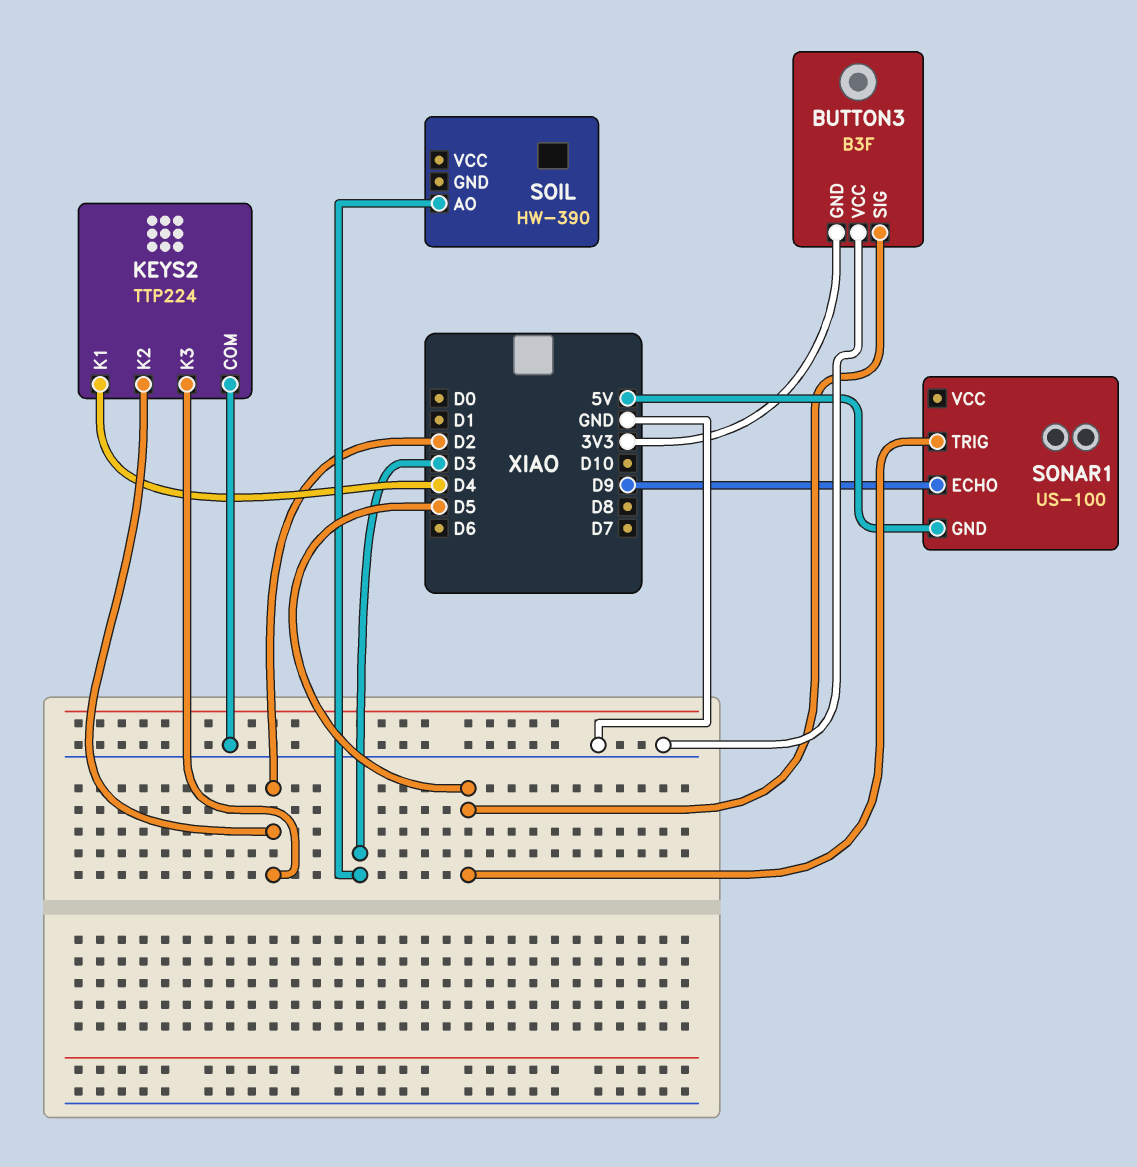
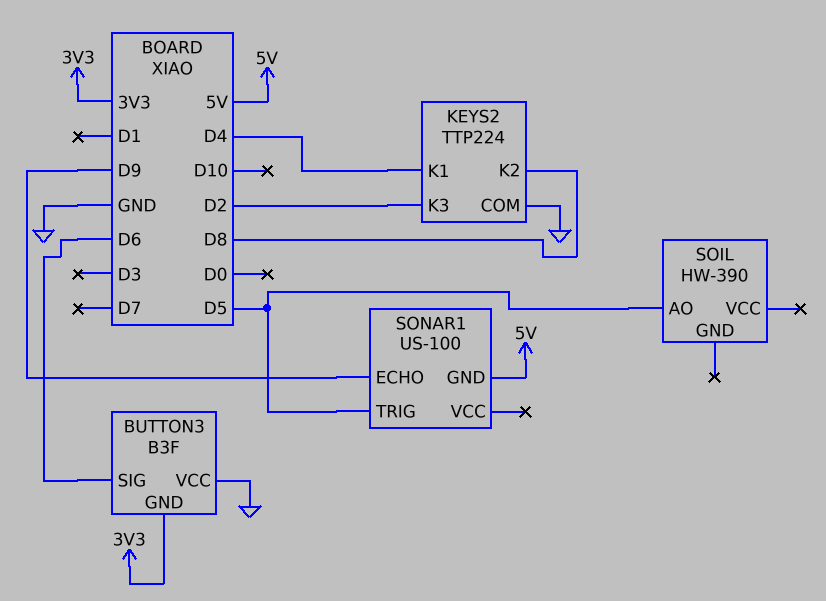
BUTTON3 pin SIG: D5 -> D6
KEYS2 pin K2: D2 -> D8
SOIL pin AO: D3 -> D5

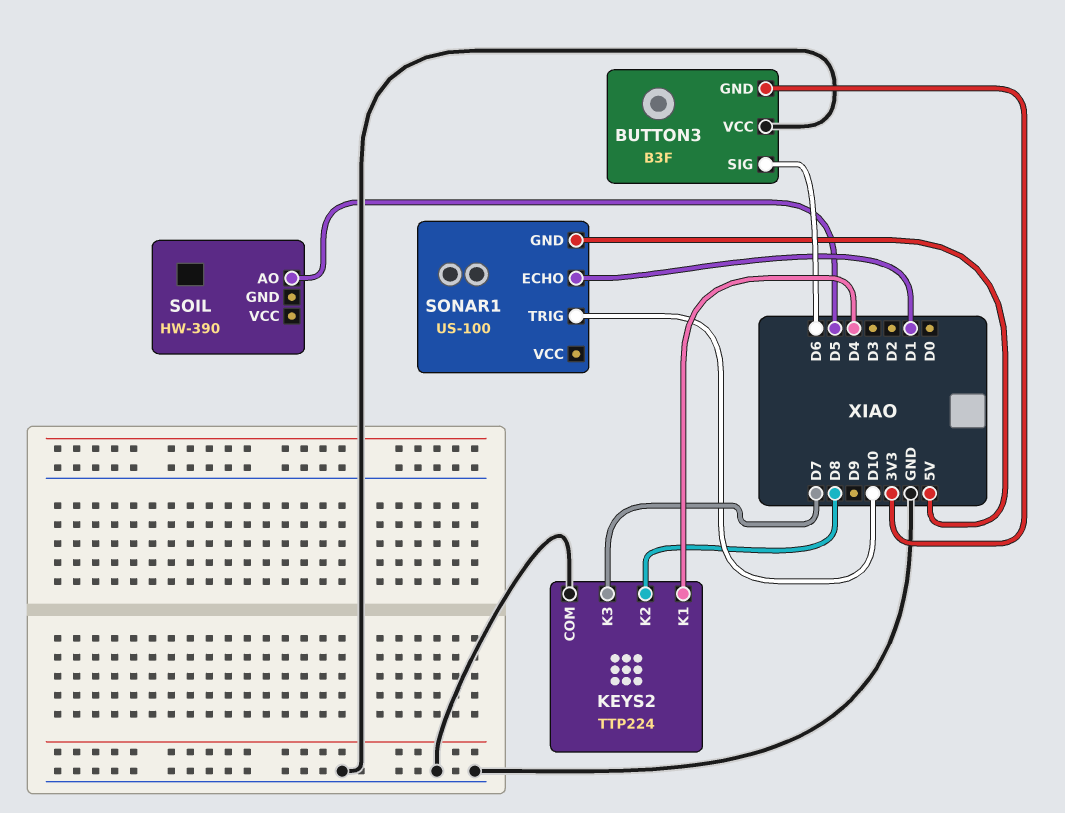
KEYS2 pin K3: D2 -> D7
SONAR1 pin ECHO: D9 -> D1
SONAR1 pin TRIG: D5 -> D10

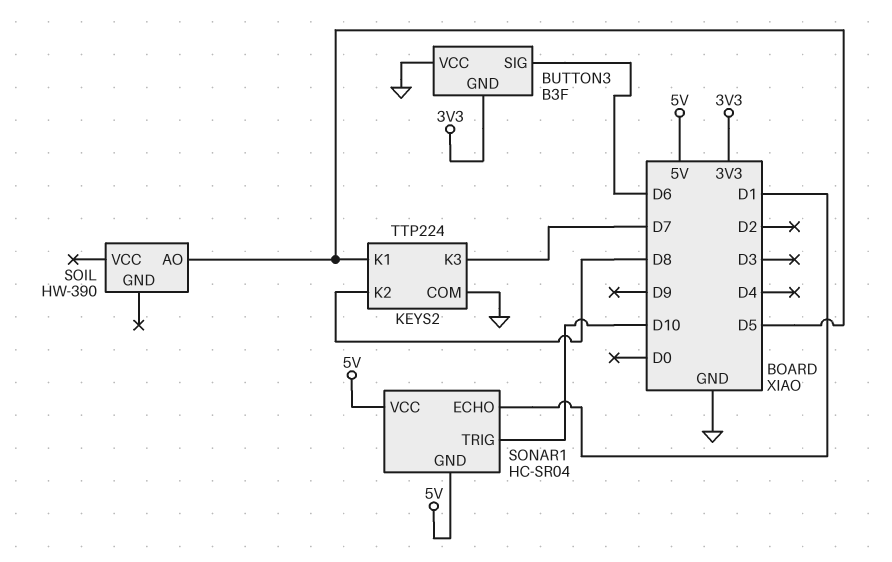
KEYS2 pin K1: D4 -> D5
SONAR1: US-100 -> HC-SR04
SONAR1 pin VCC: none -> 5V

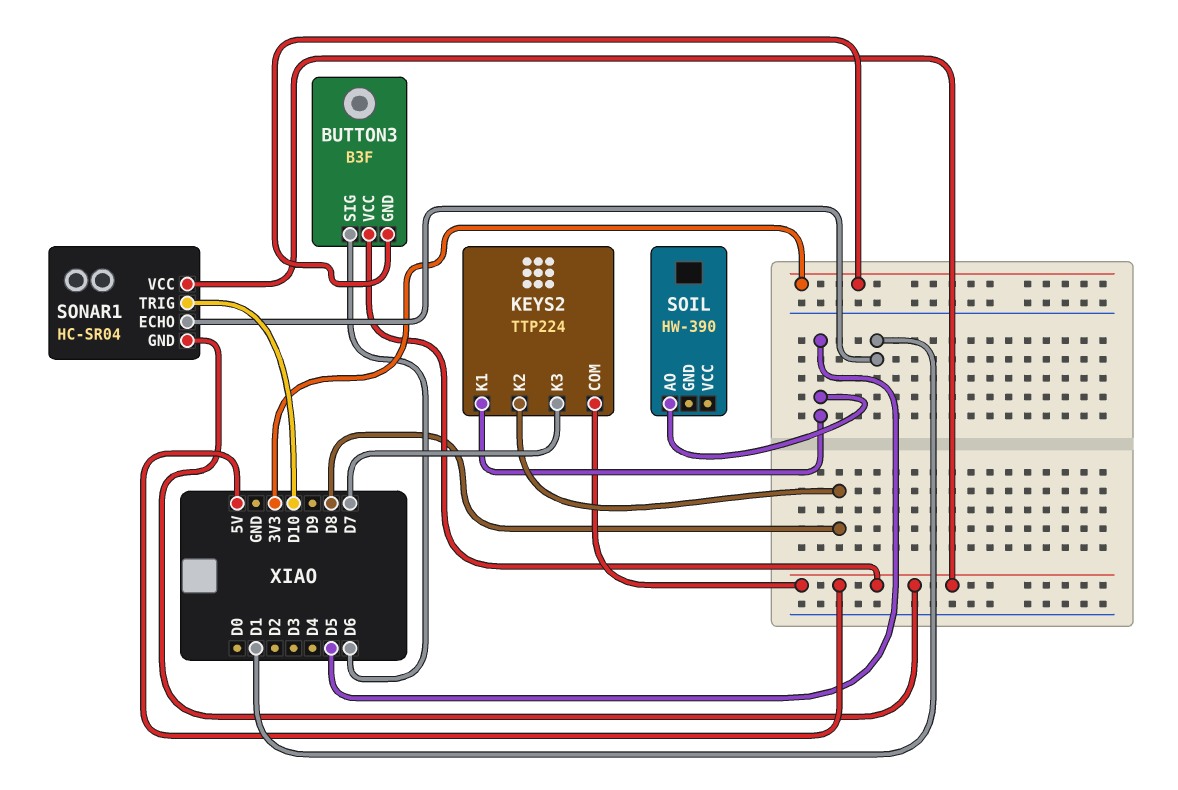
BUTTON3 pin VCC: GND -> 5V
KEYS2 pin COM: GND -> 5V

